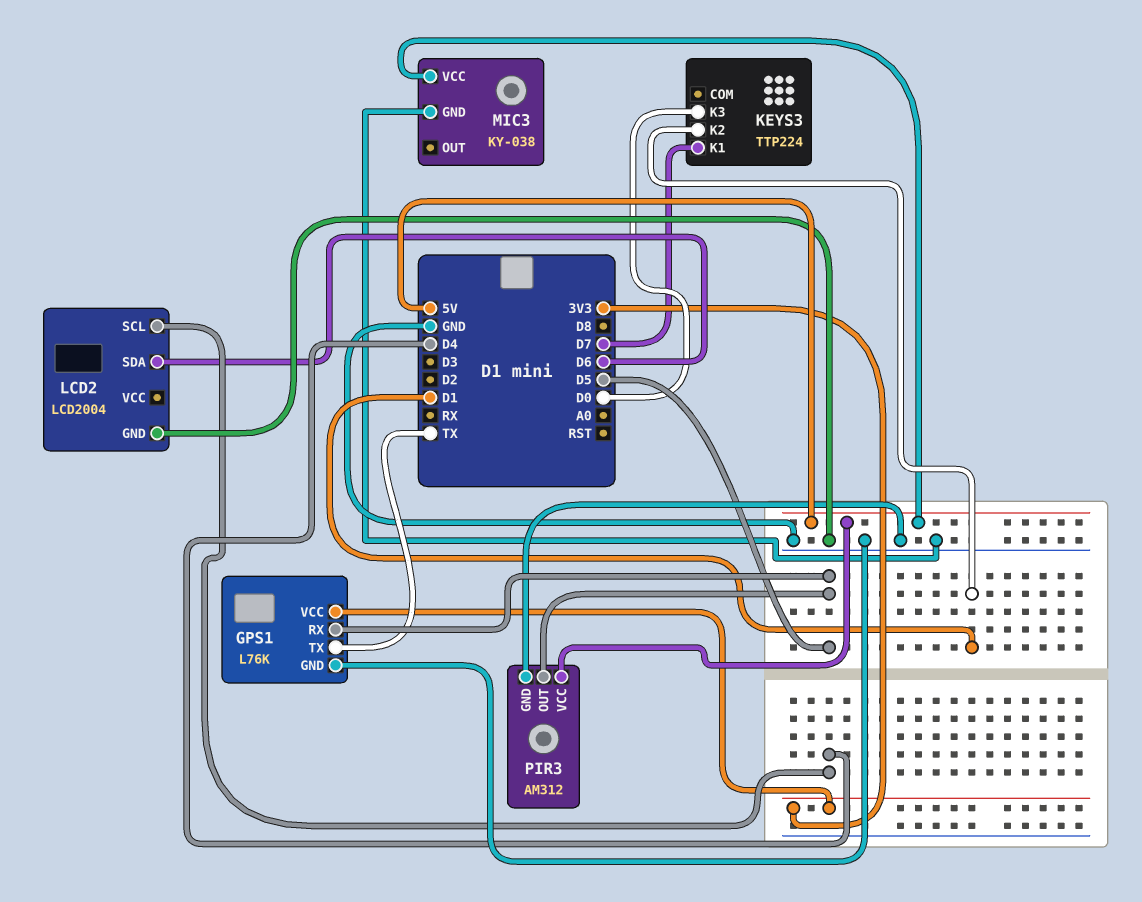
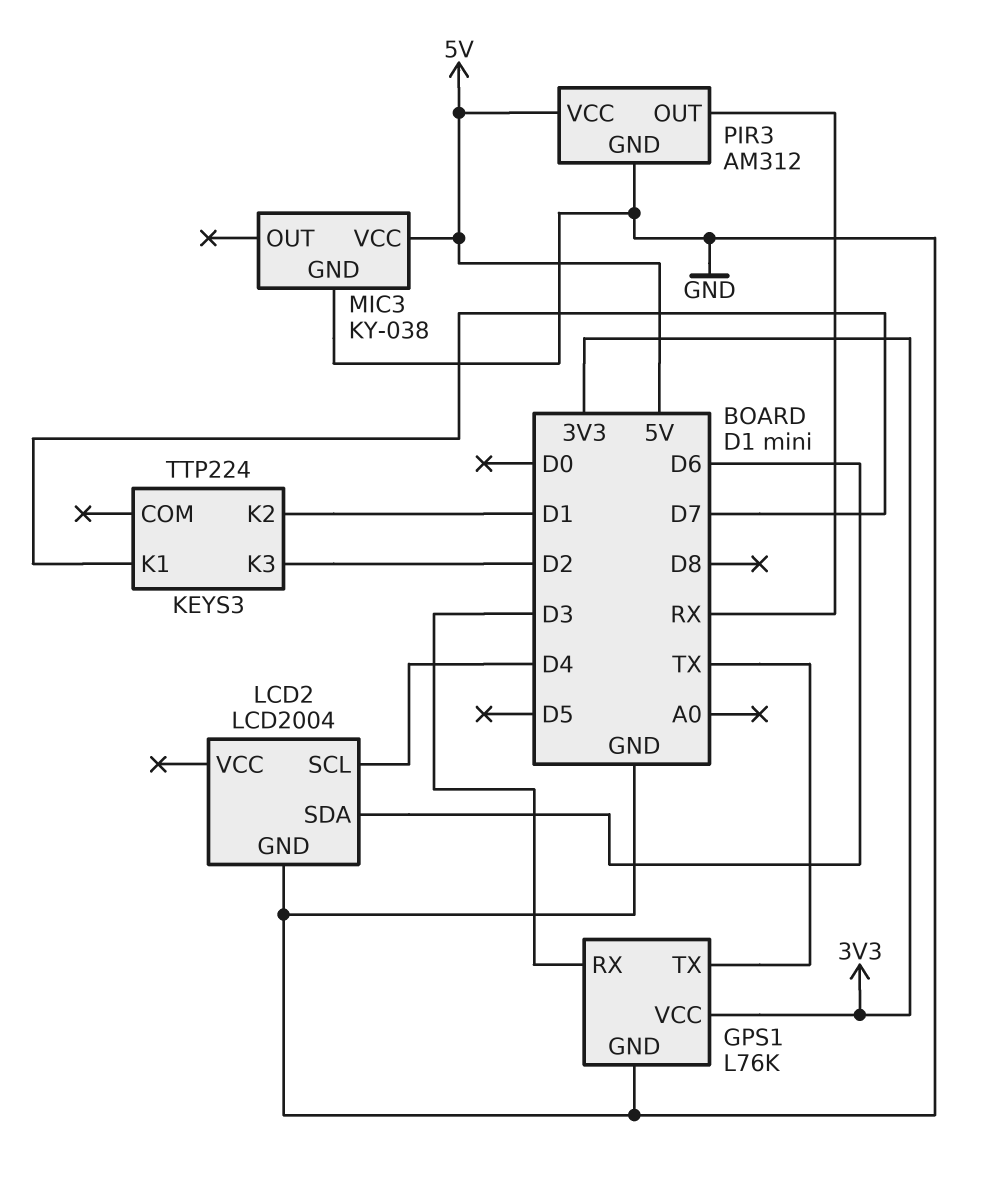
GPS1 pin RX: D5 -> D3
KEYS3 pin K3: D0 -> D2
PIR3 pin OUT: D5 -> RX

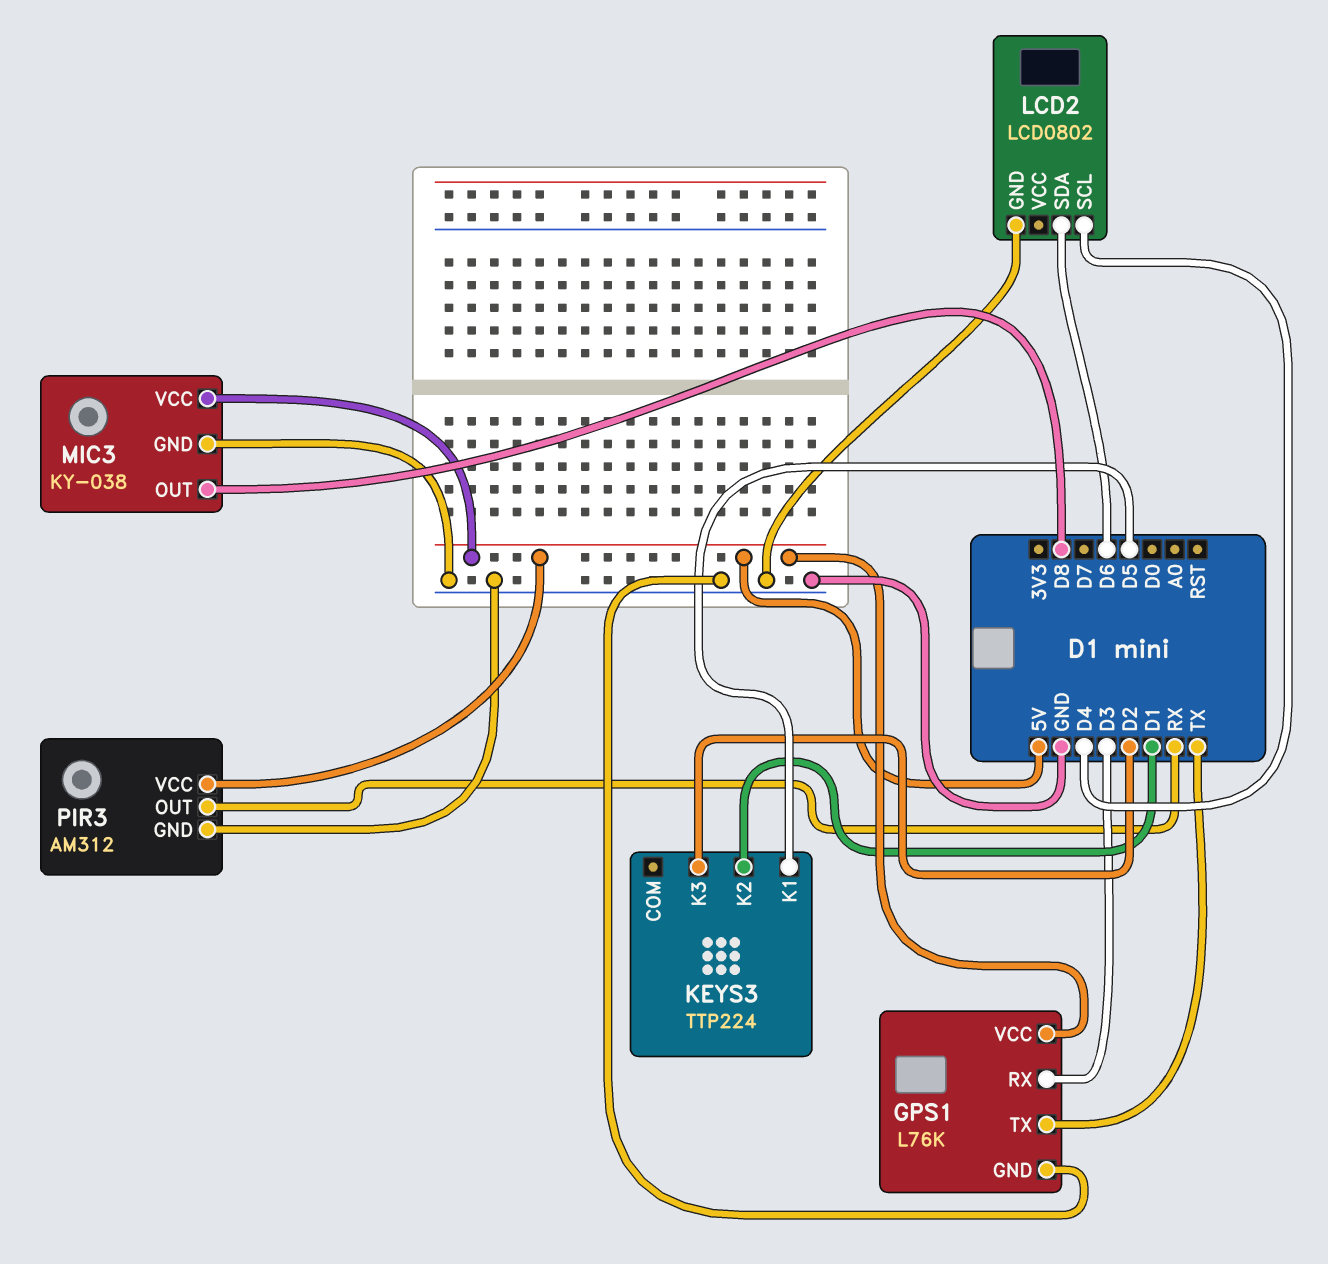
GPS1 pin VCC: 3V3 -> 5V
KEYS3 pin K1: D7 -> D5
LCD2: LCD2004 -> LCD0802
MIC3 pin OUT: none -> D8

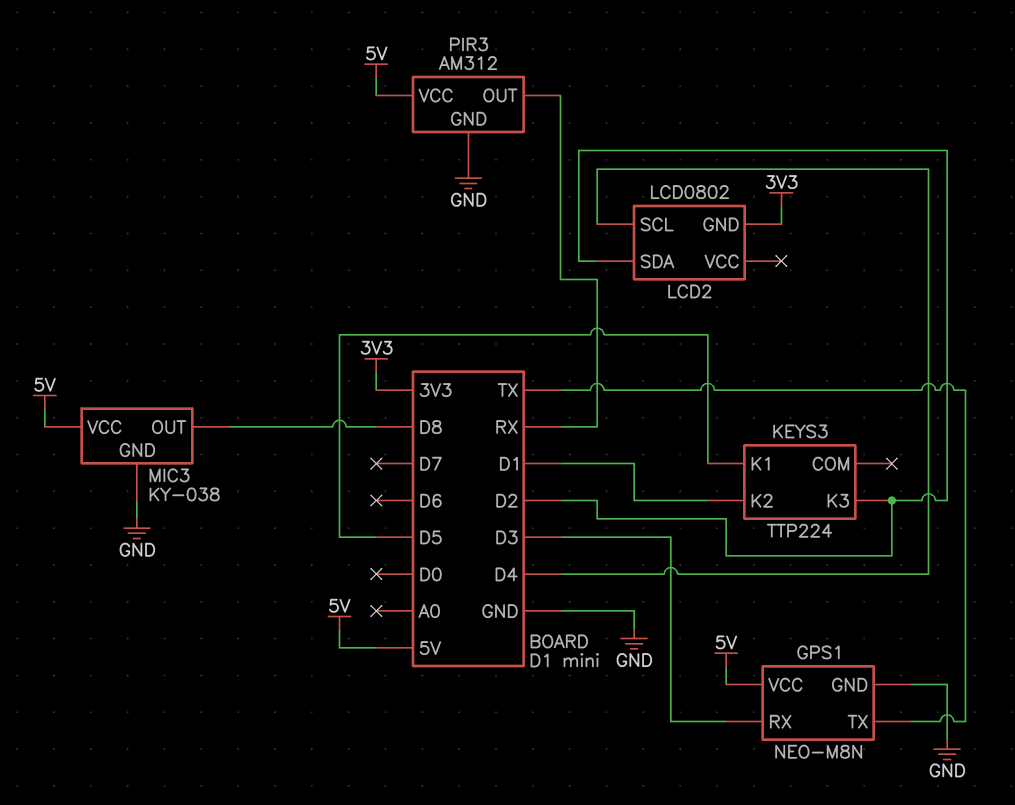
GPS1: L76K -> NEO-M8N
LCD2 pin GND: GND -> 3V3
LCD2 pin SDA: D6 -> D2

